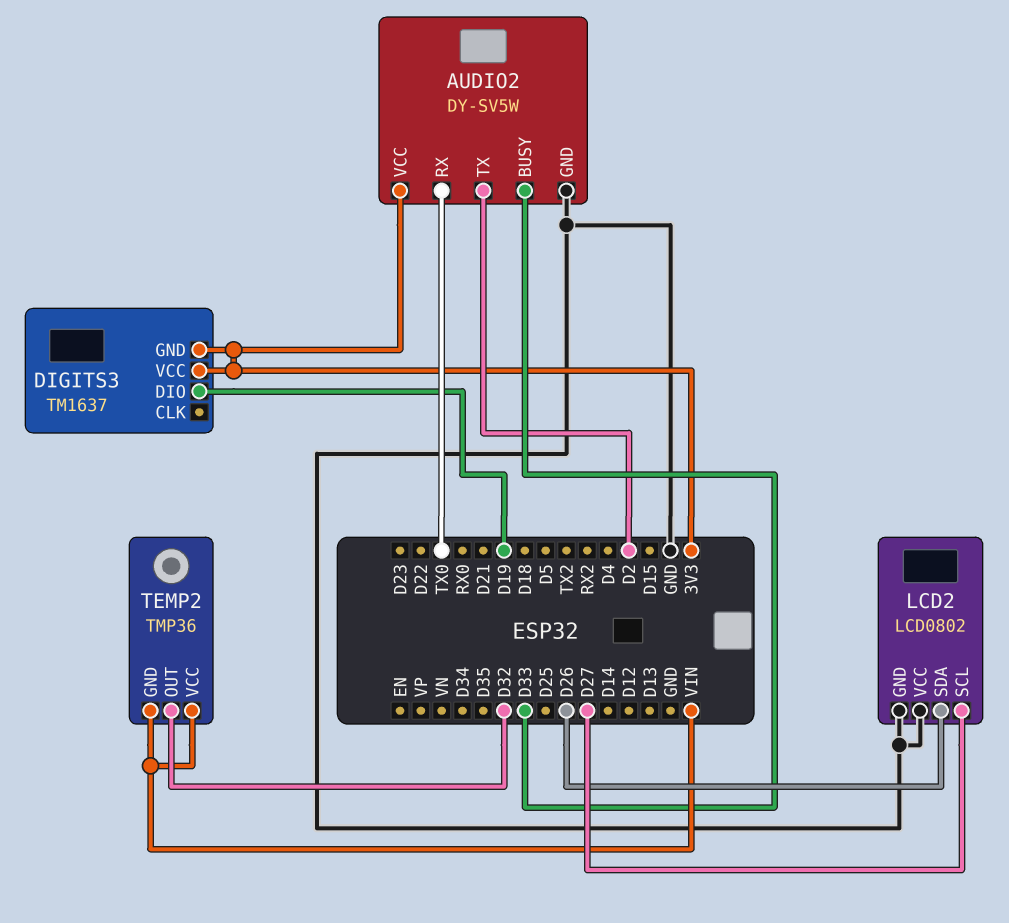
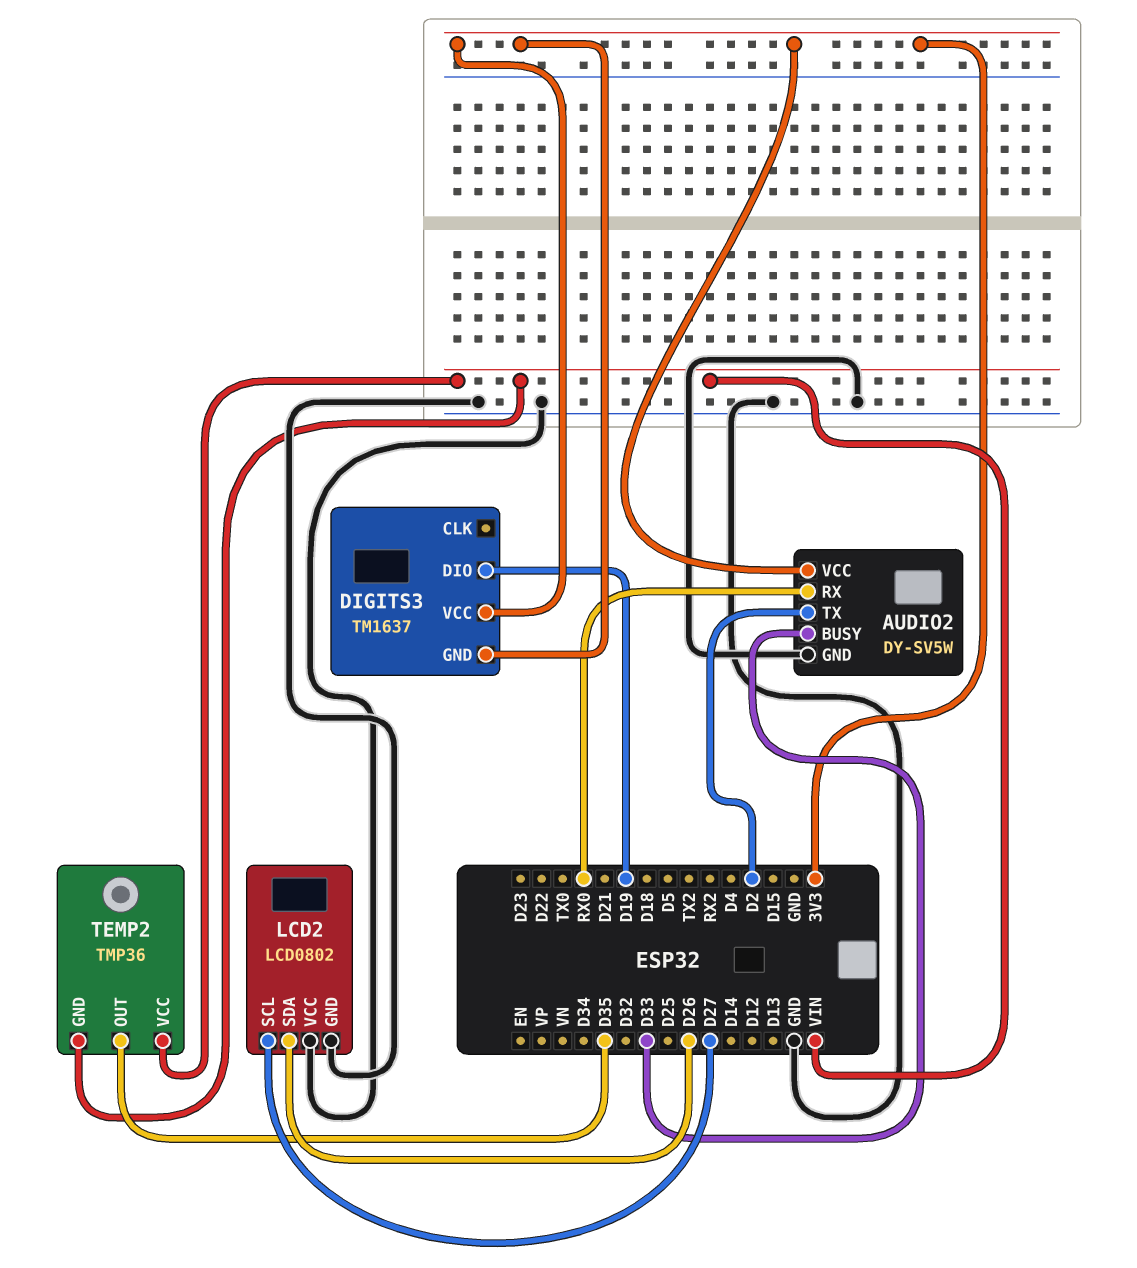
AUDIO2 pin RX: TX0 -> RX0
TEMP2 pin OUT: D32 -> D35

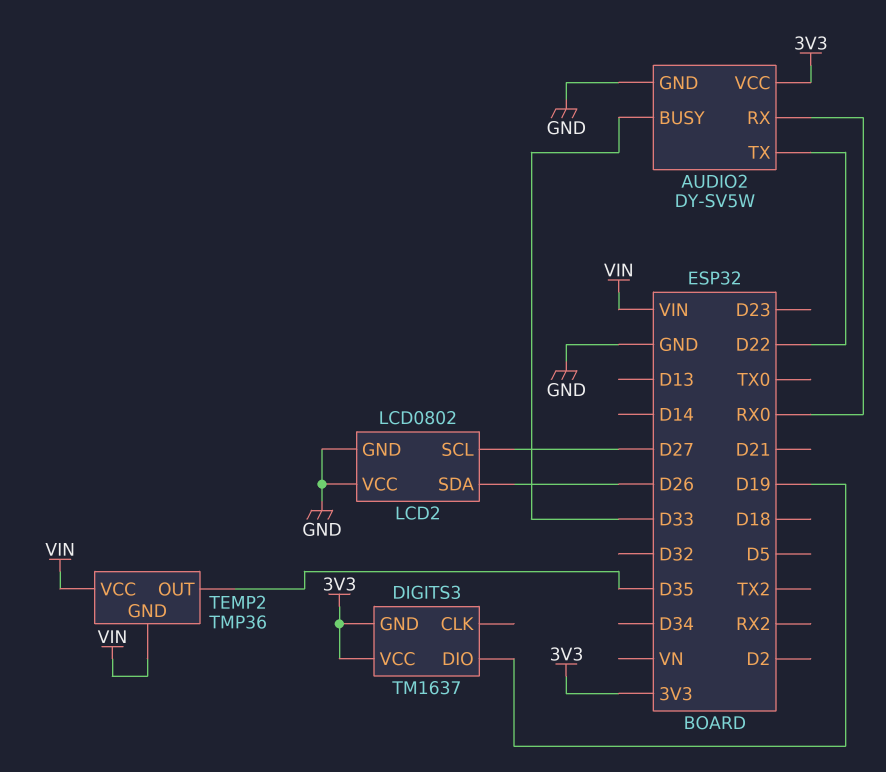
AUDIO2 pin TX: D2 -> D22

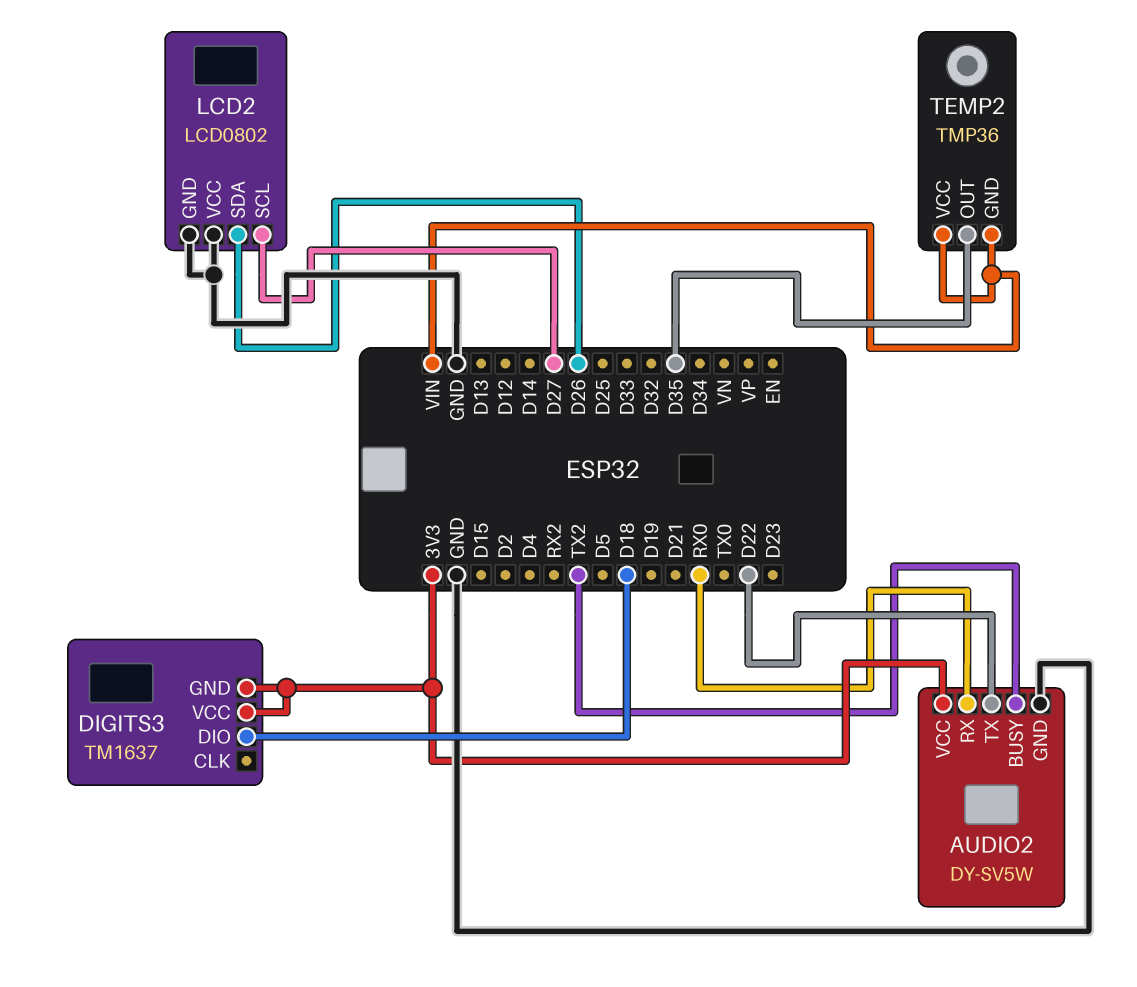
AUDIO2 pin BUSY: D33 -> TX2
DIGITS3 pin DIO: D19 -> D18

